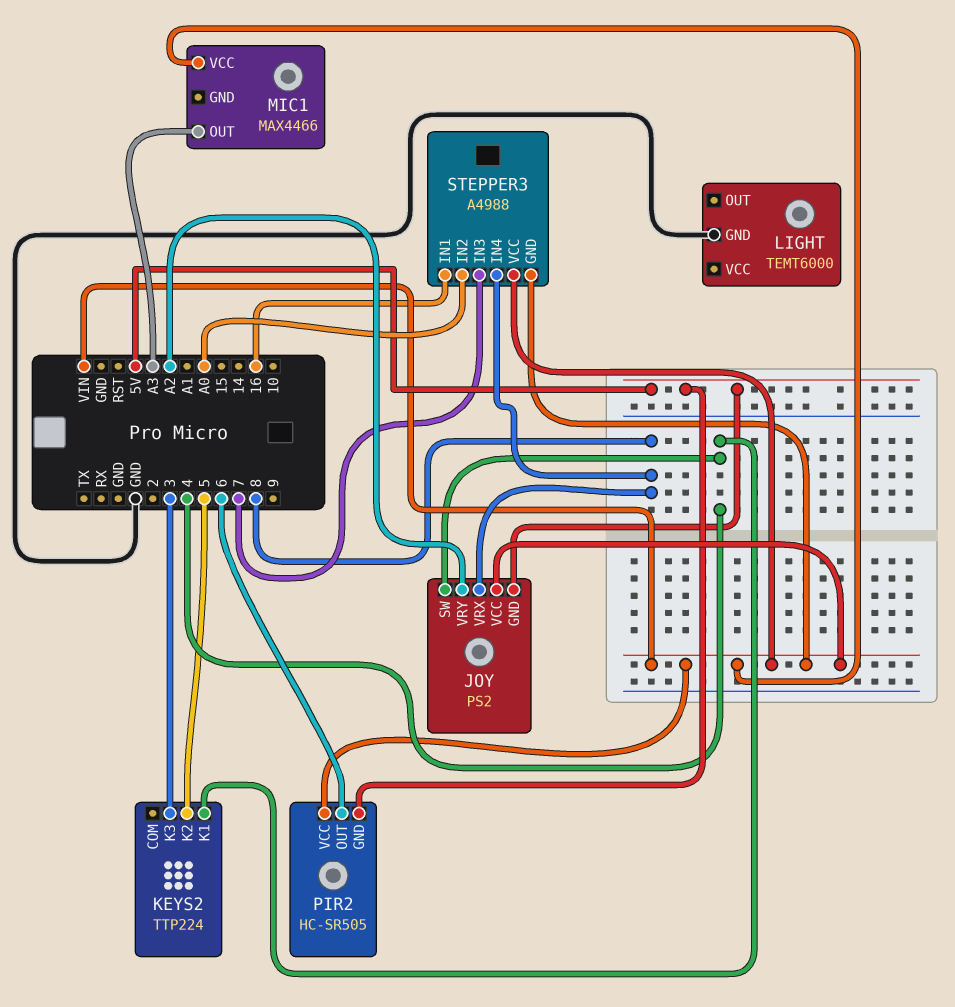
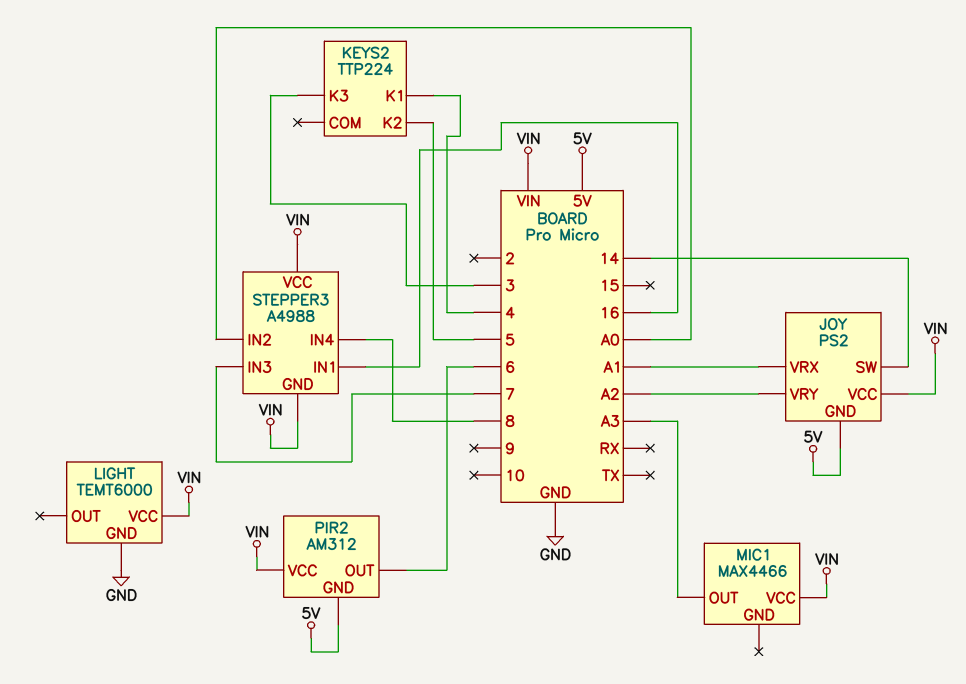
JOY pin SW: 4 -> 14
JOY pin VRX: 8 -> A1
LIGHT pin VCC: none -> VIN
PIR2: HC-SR505 -> AM312

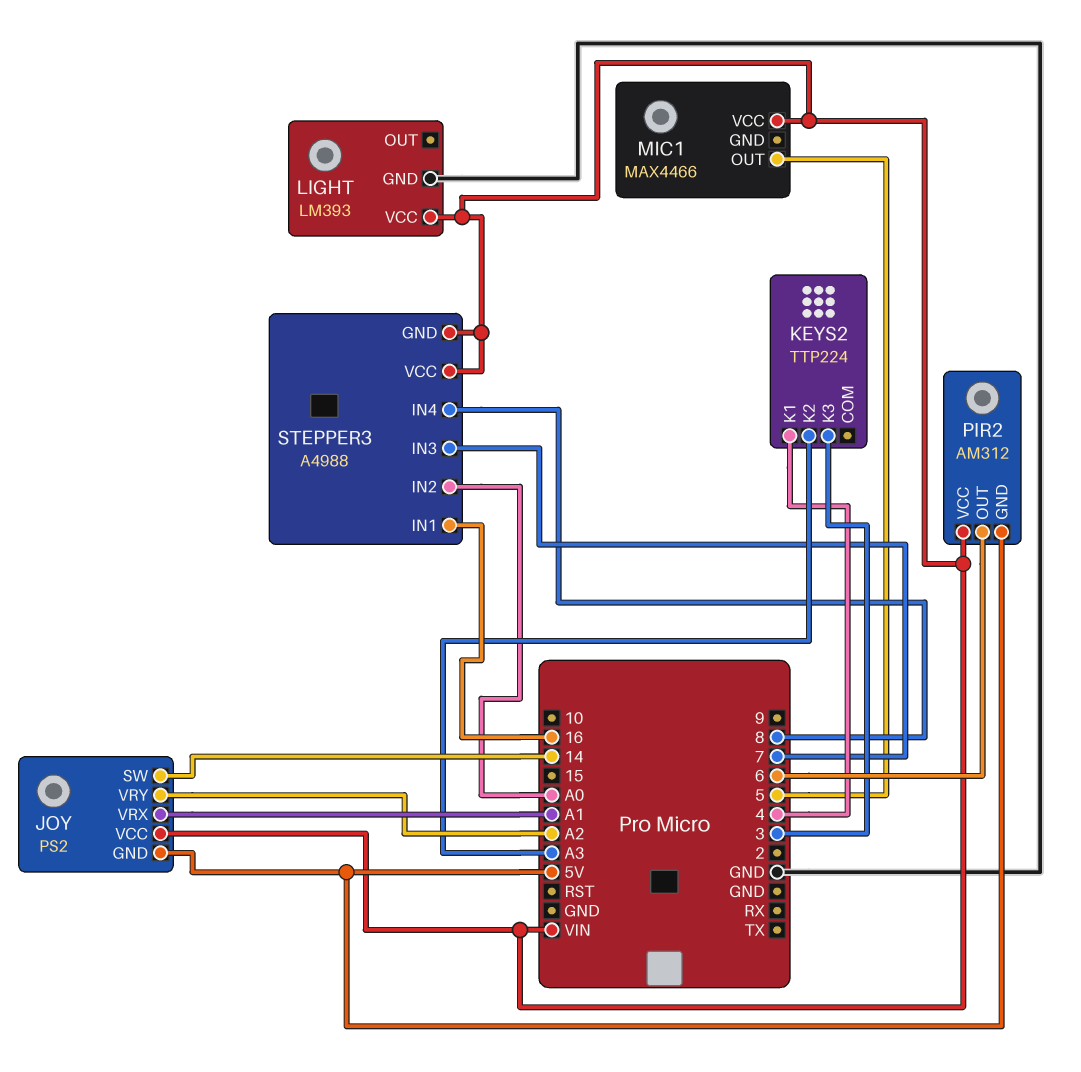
KEYS2 pin K2: 5 -> A3
LIGHT: TEMT6000 -> LM393
MIC1 pin OUT: A3 -> 5

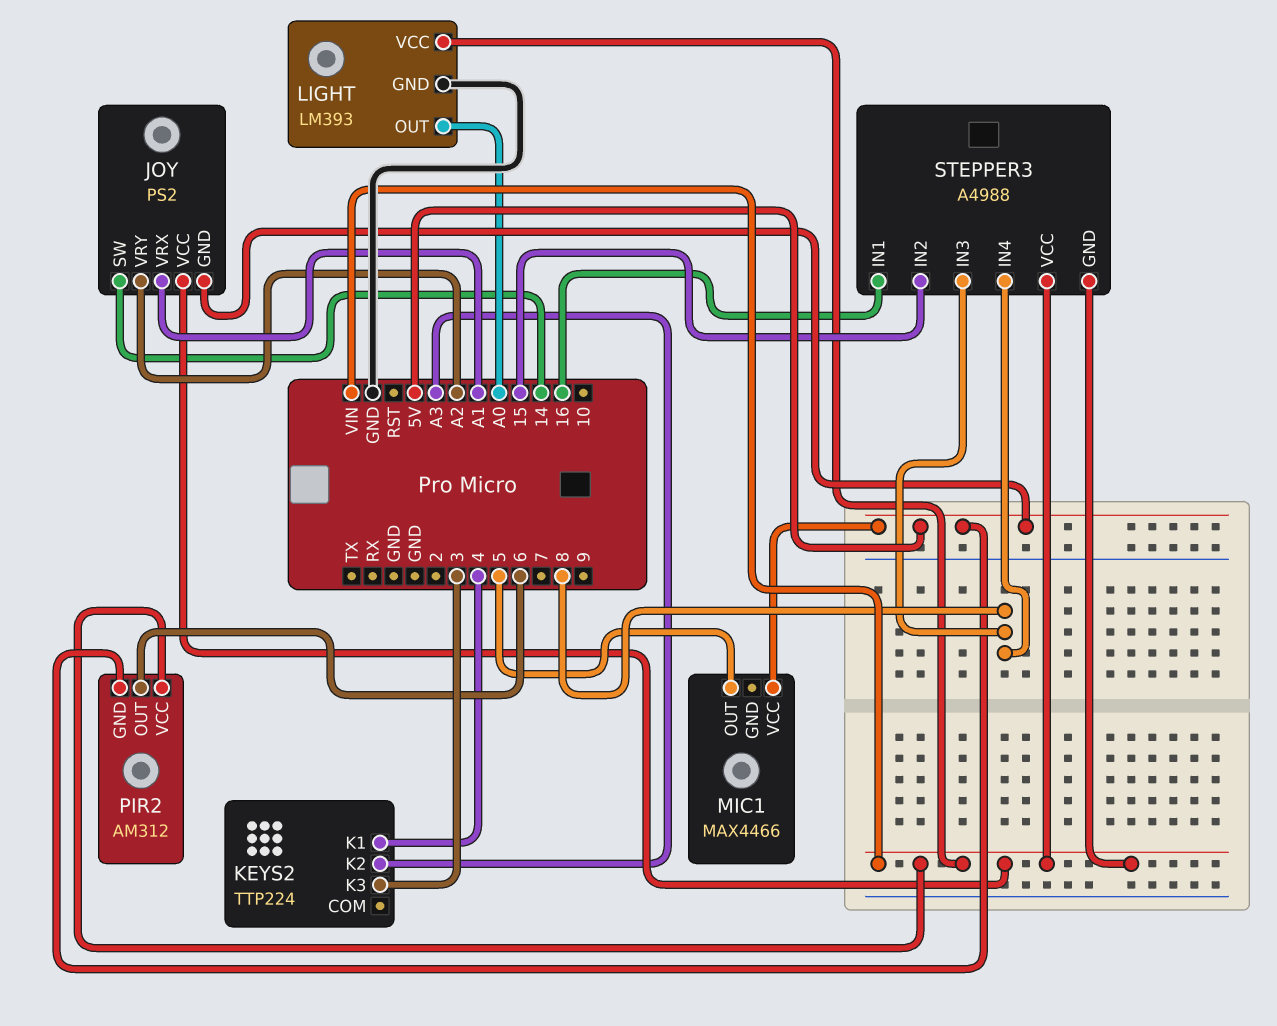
LIGHT pin OUT: none -> A0
MIC1 pin VCC: VIN -> 5V
STEPPER3 pin IN2: A0 -> 15
STEPPER3 pin IN3: 7 -> 8

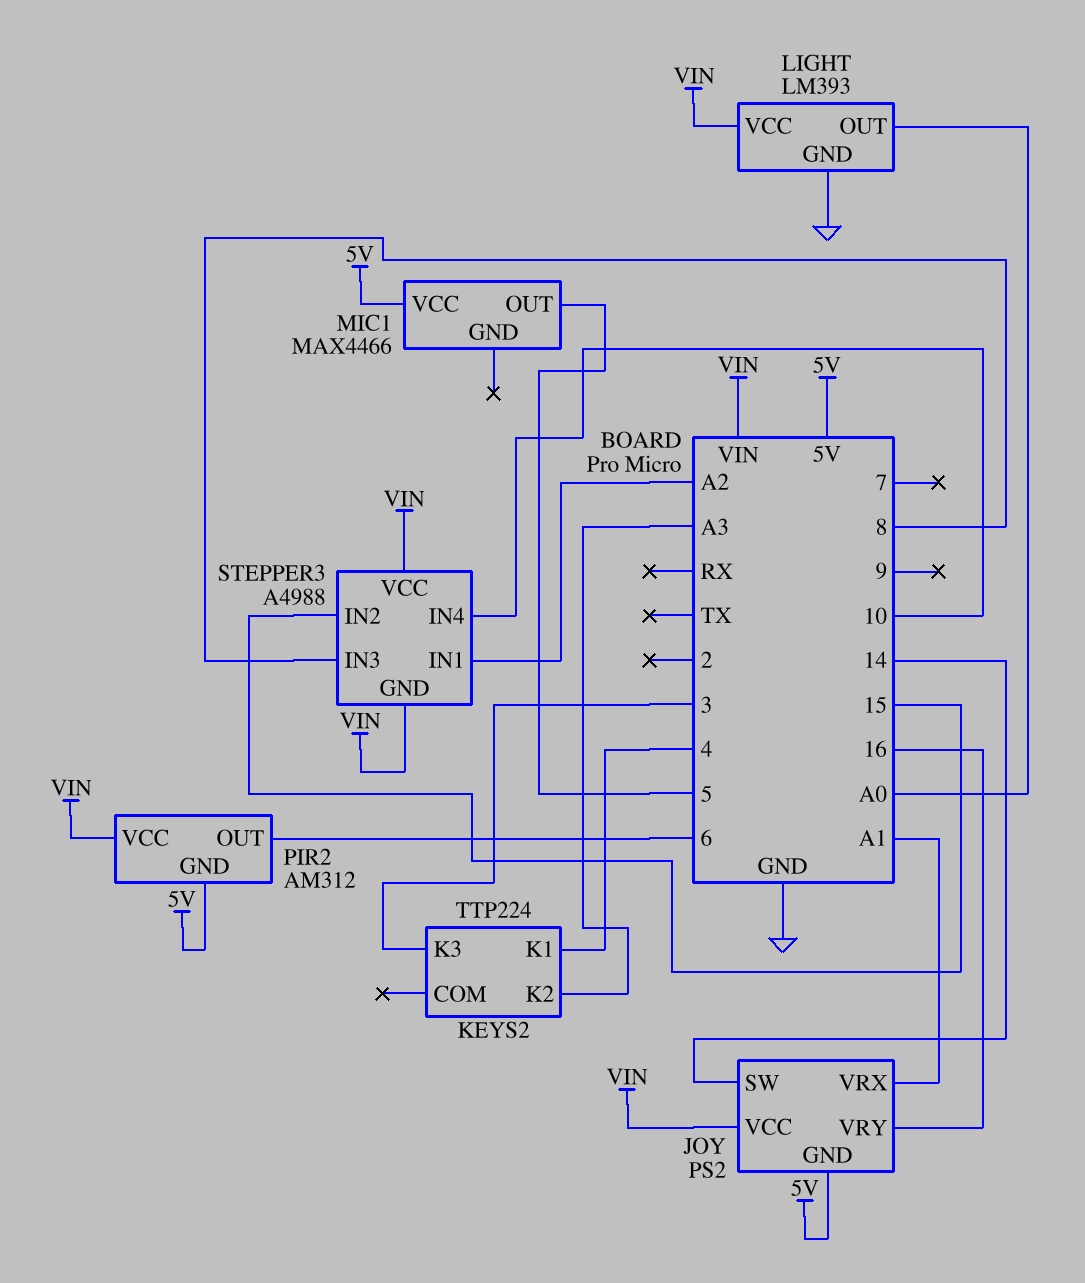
JOY pin VRY: A2 -> 16
STEPPER3 pin IN1: 16 -> A2
STEPPER3 pin IN4: 8 -> 10

